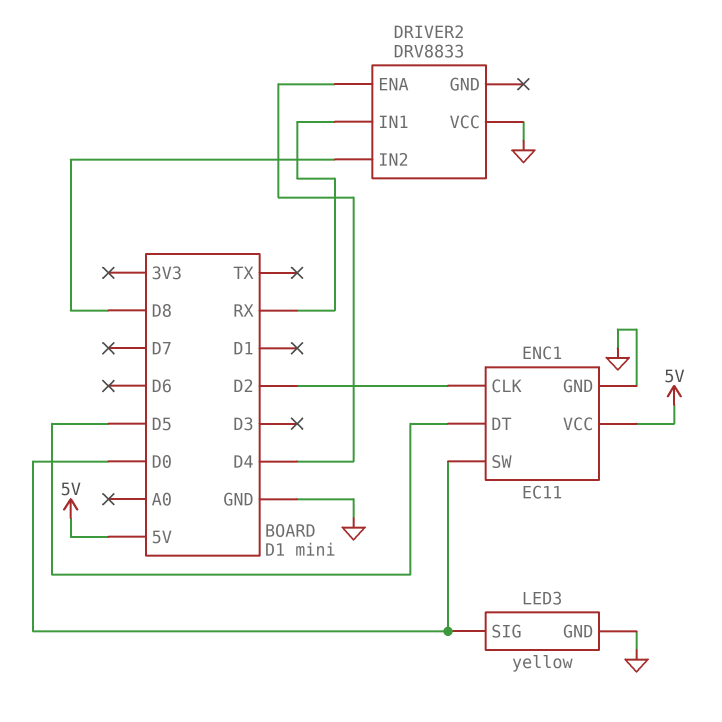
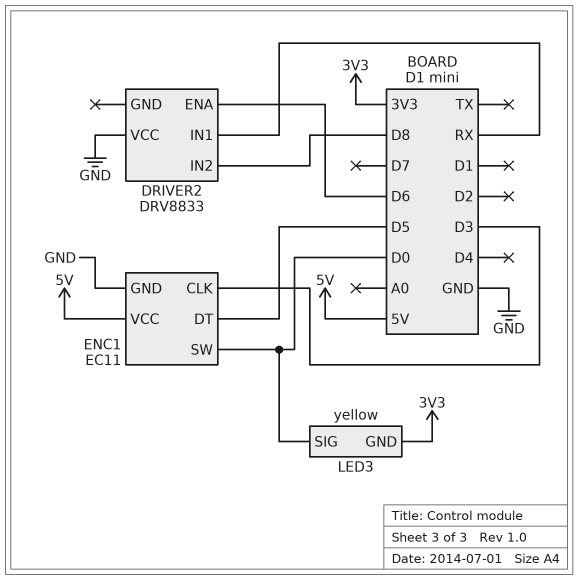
DRIVER2 pin ENA: D4 -> D6
ENC1 pin CLK: D2 -> D3
LED3 pin GND: GND -> 3V3

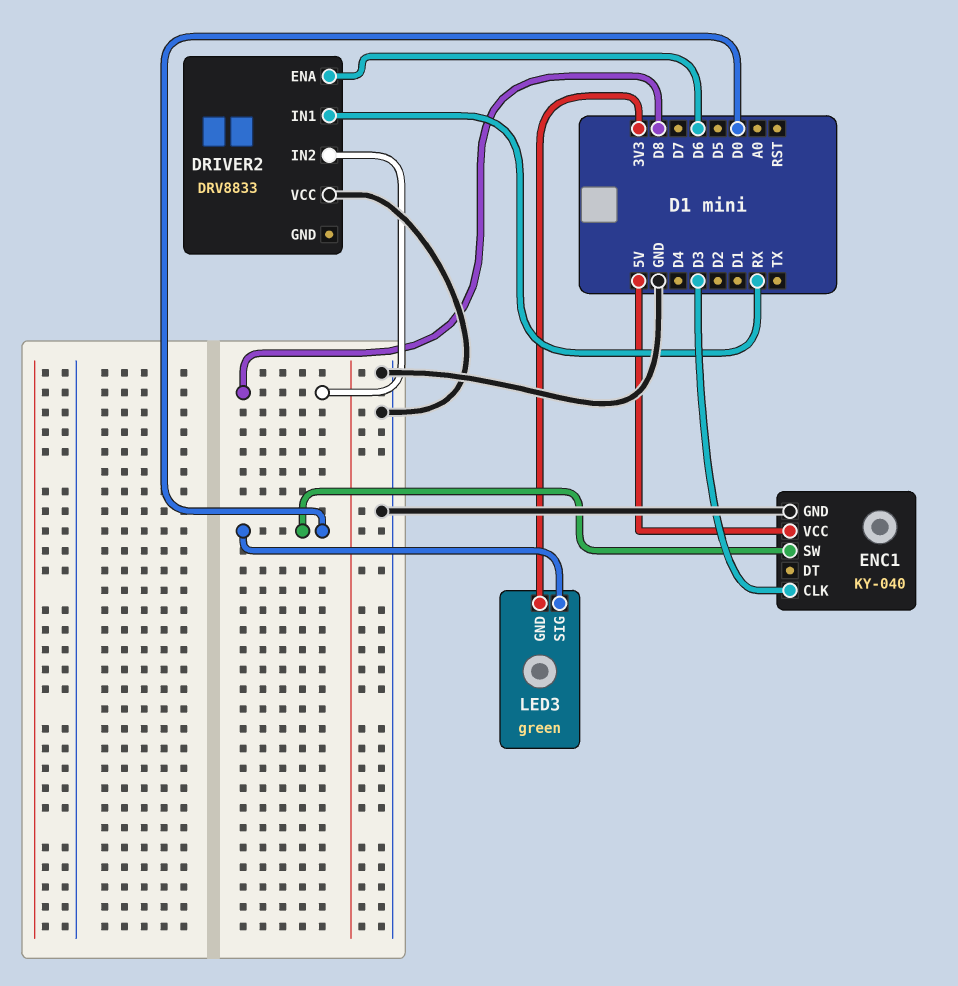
ENC1: EC11 -> KY-040
ENC1 pin DT: D5 -> none
LED3: yellow -> green

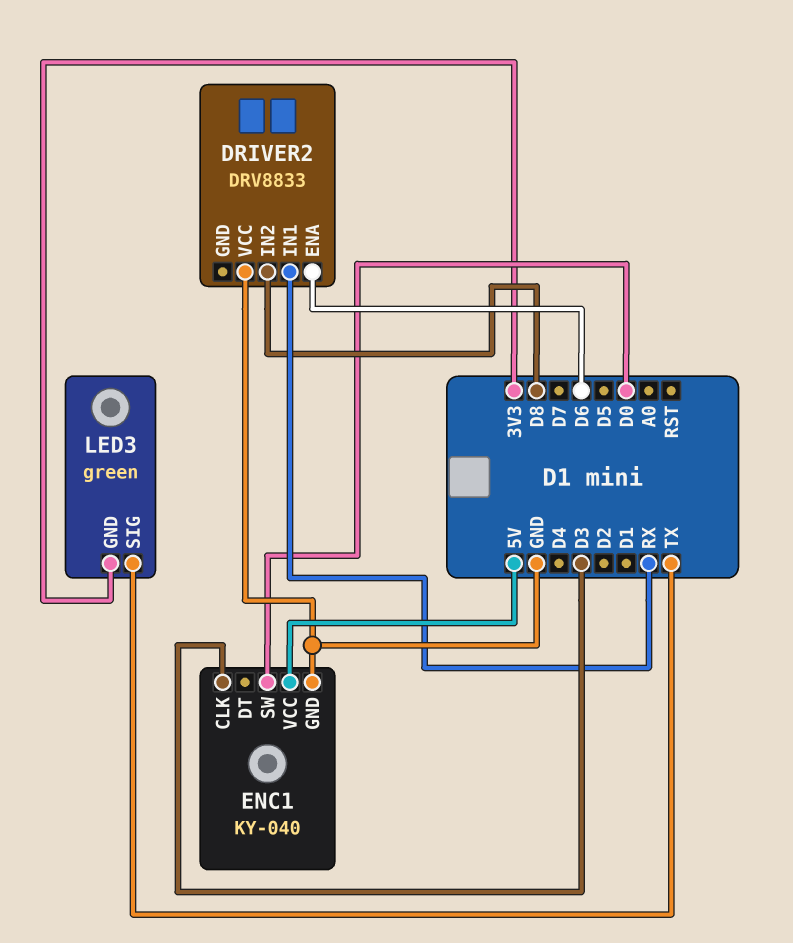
LED3 pin SIG: D0 -> TX

